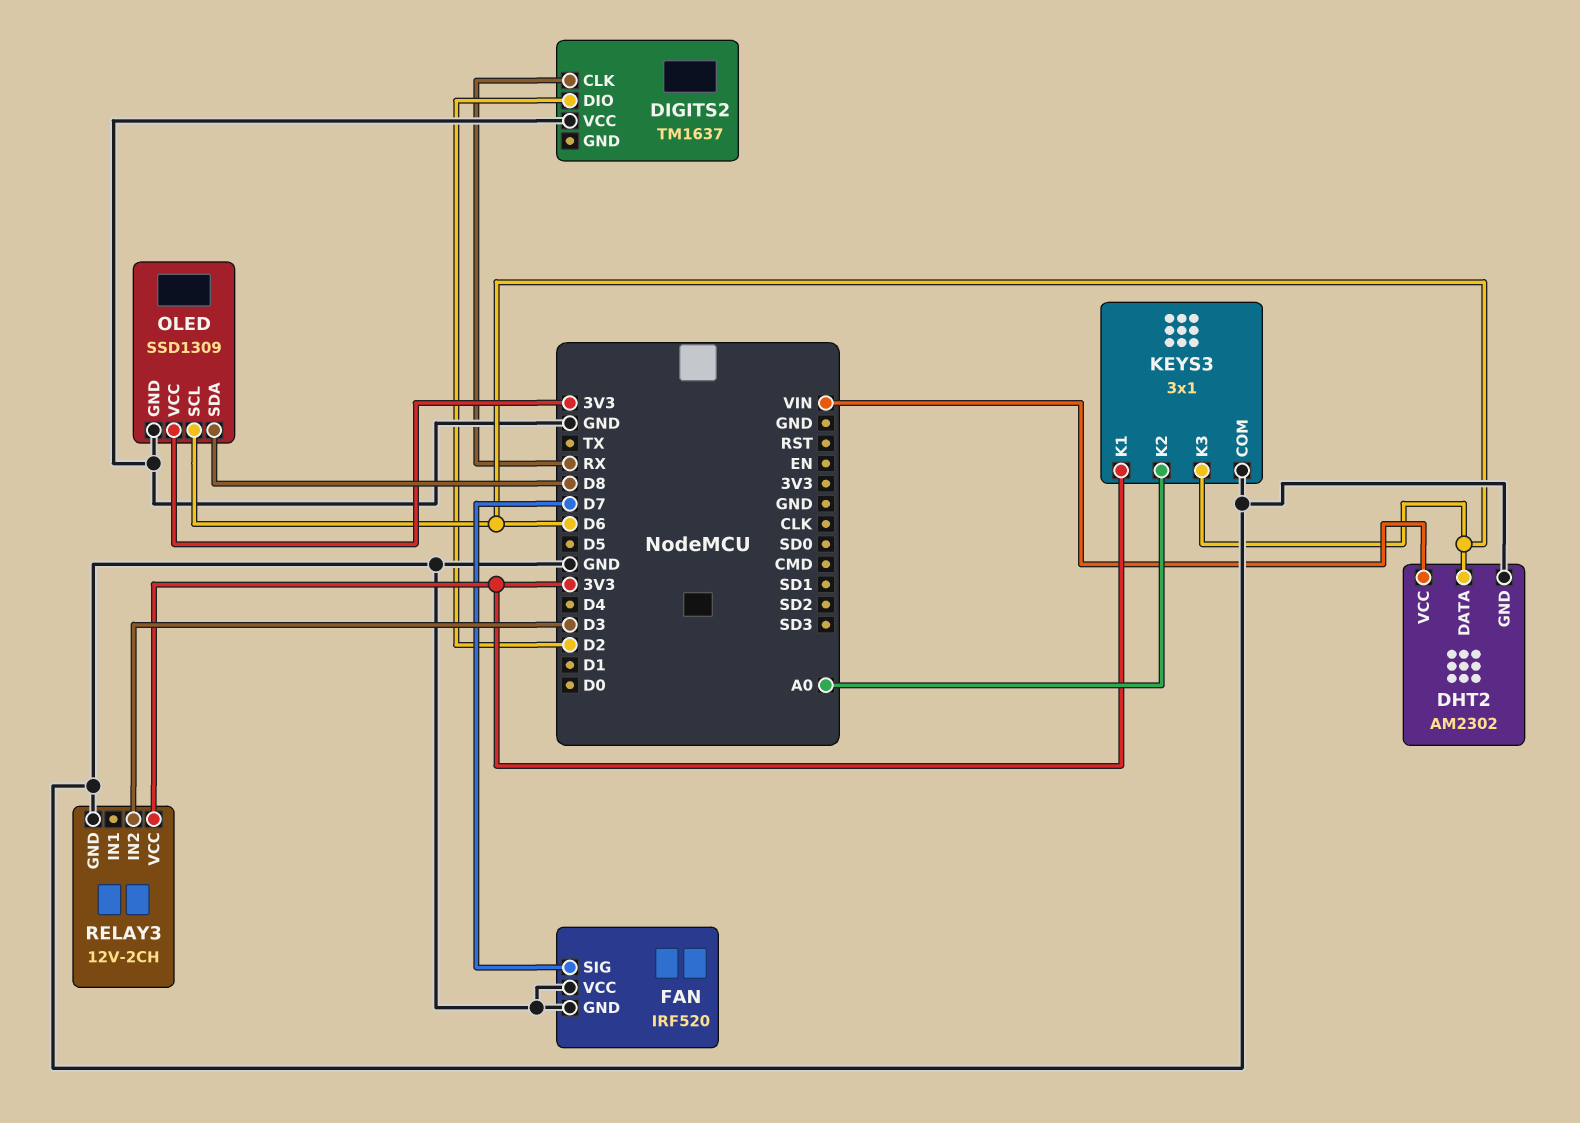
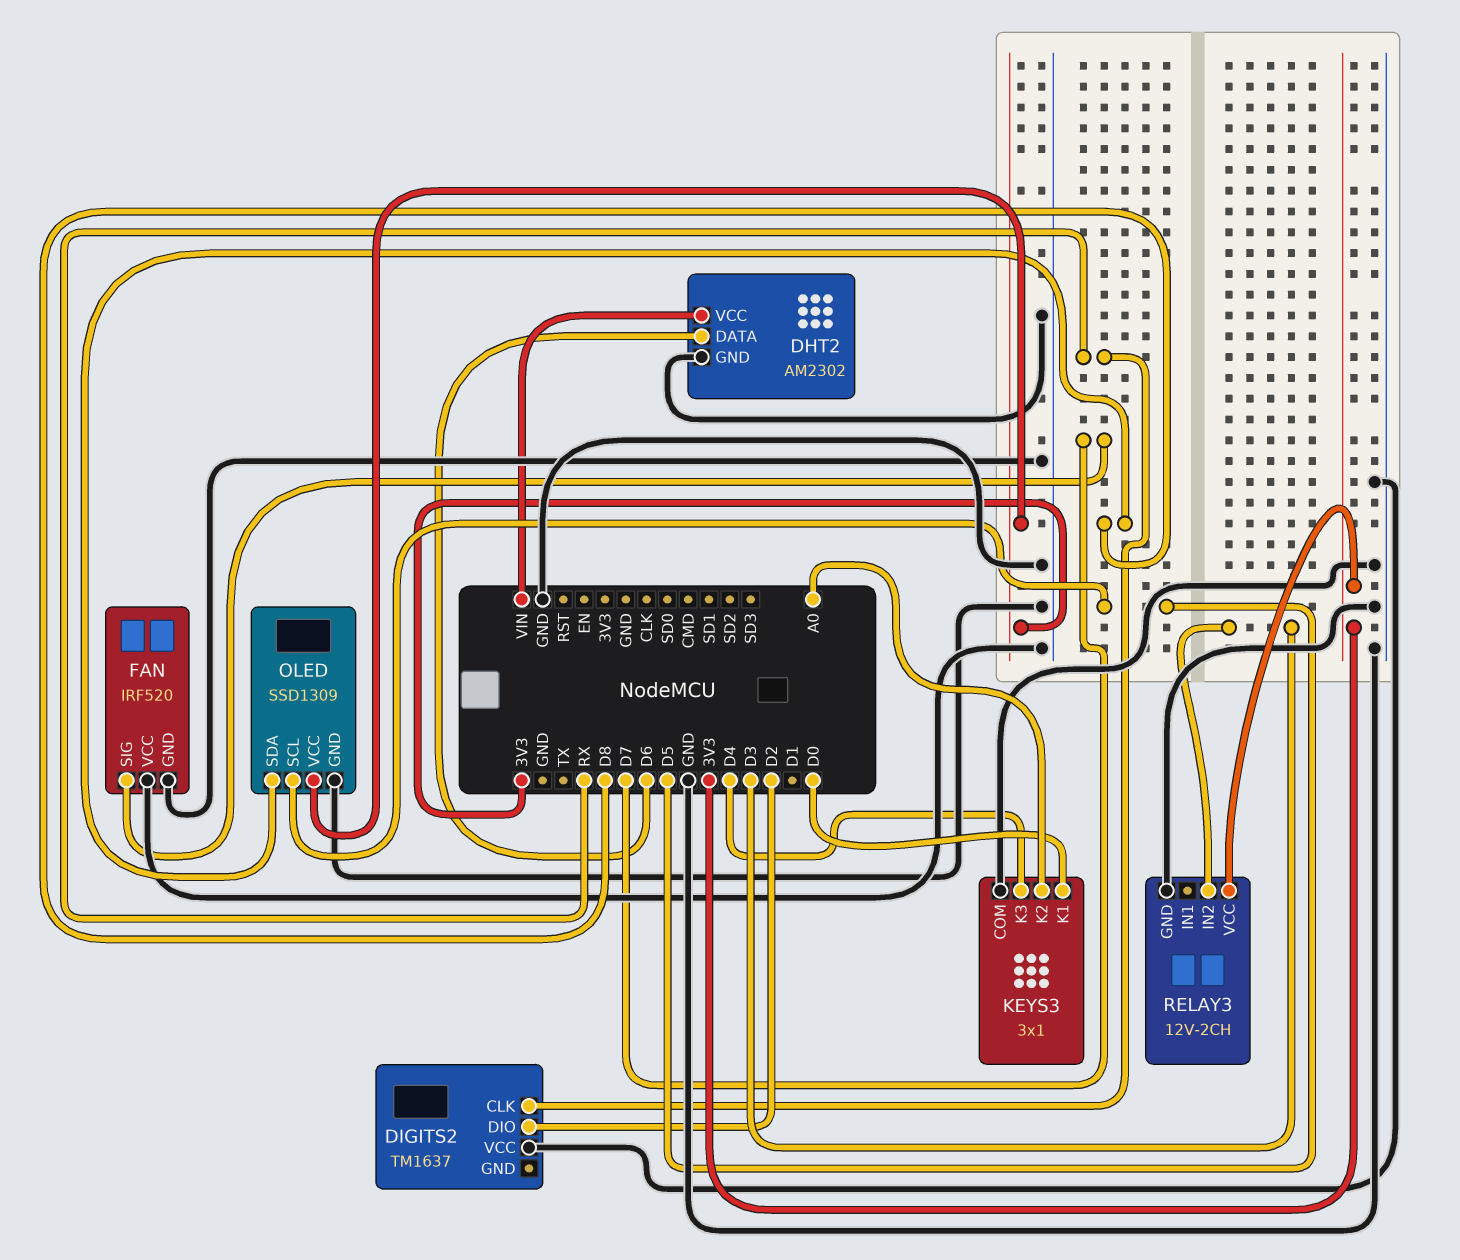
KEYS3 pin K1: 3V3 -> D0
KEYS3 pin K3: D6 -> D4
OLED pin SCL: D6 -> D5

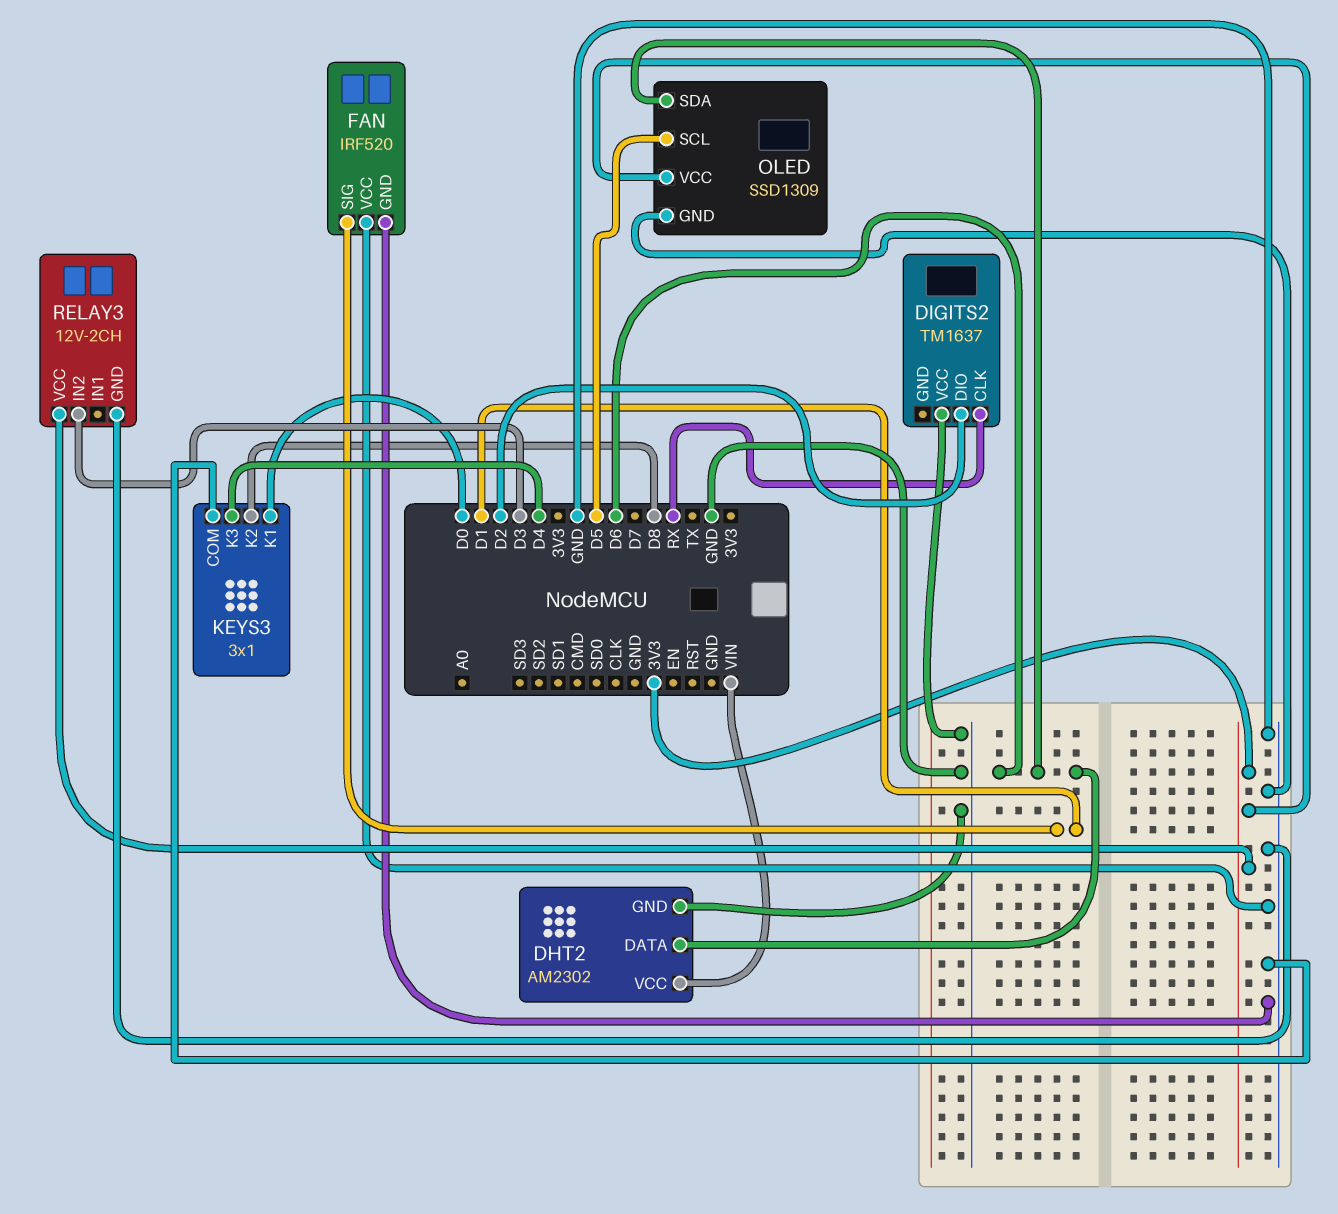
FAN pin SIG: D7 -> D1
KEYS3 pin K2: A0 -> D8
OLED pin SDA: D8 -> D6

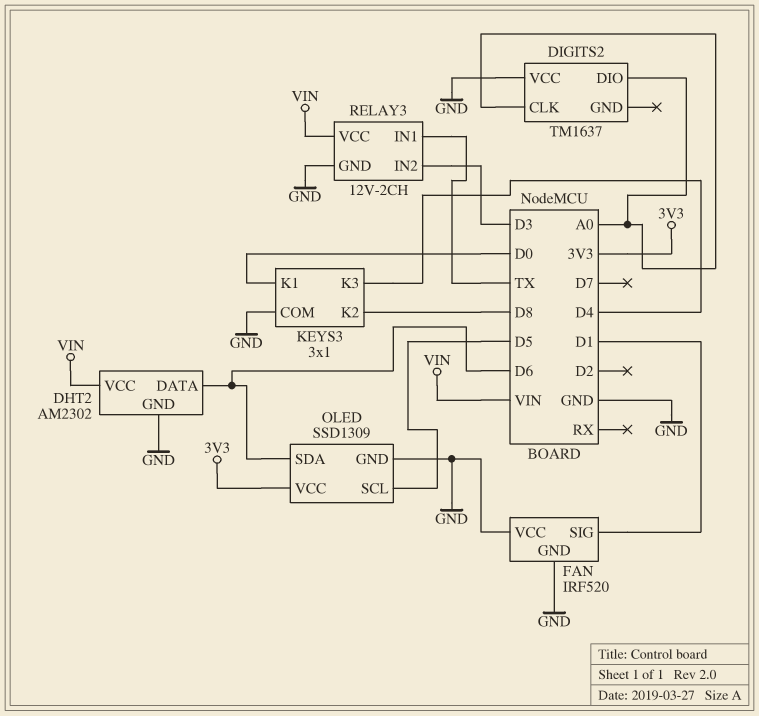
DIGITS2 pin CLK: RX -> A0
DIGITS2 pin DIO: D2 -> A0
RELAY3 pin IN1: none -> TX
RELAY3 pin VCC: 3V3 -> VIN

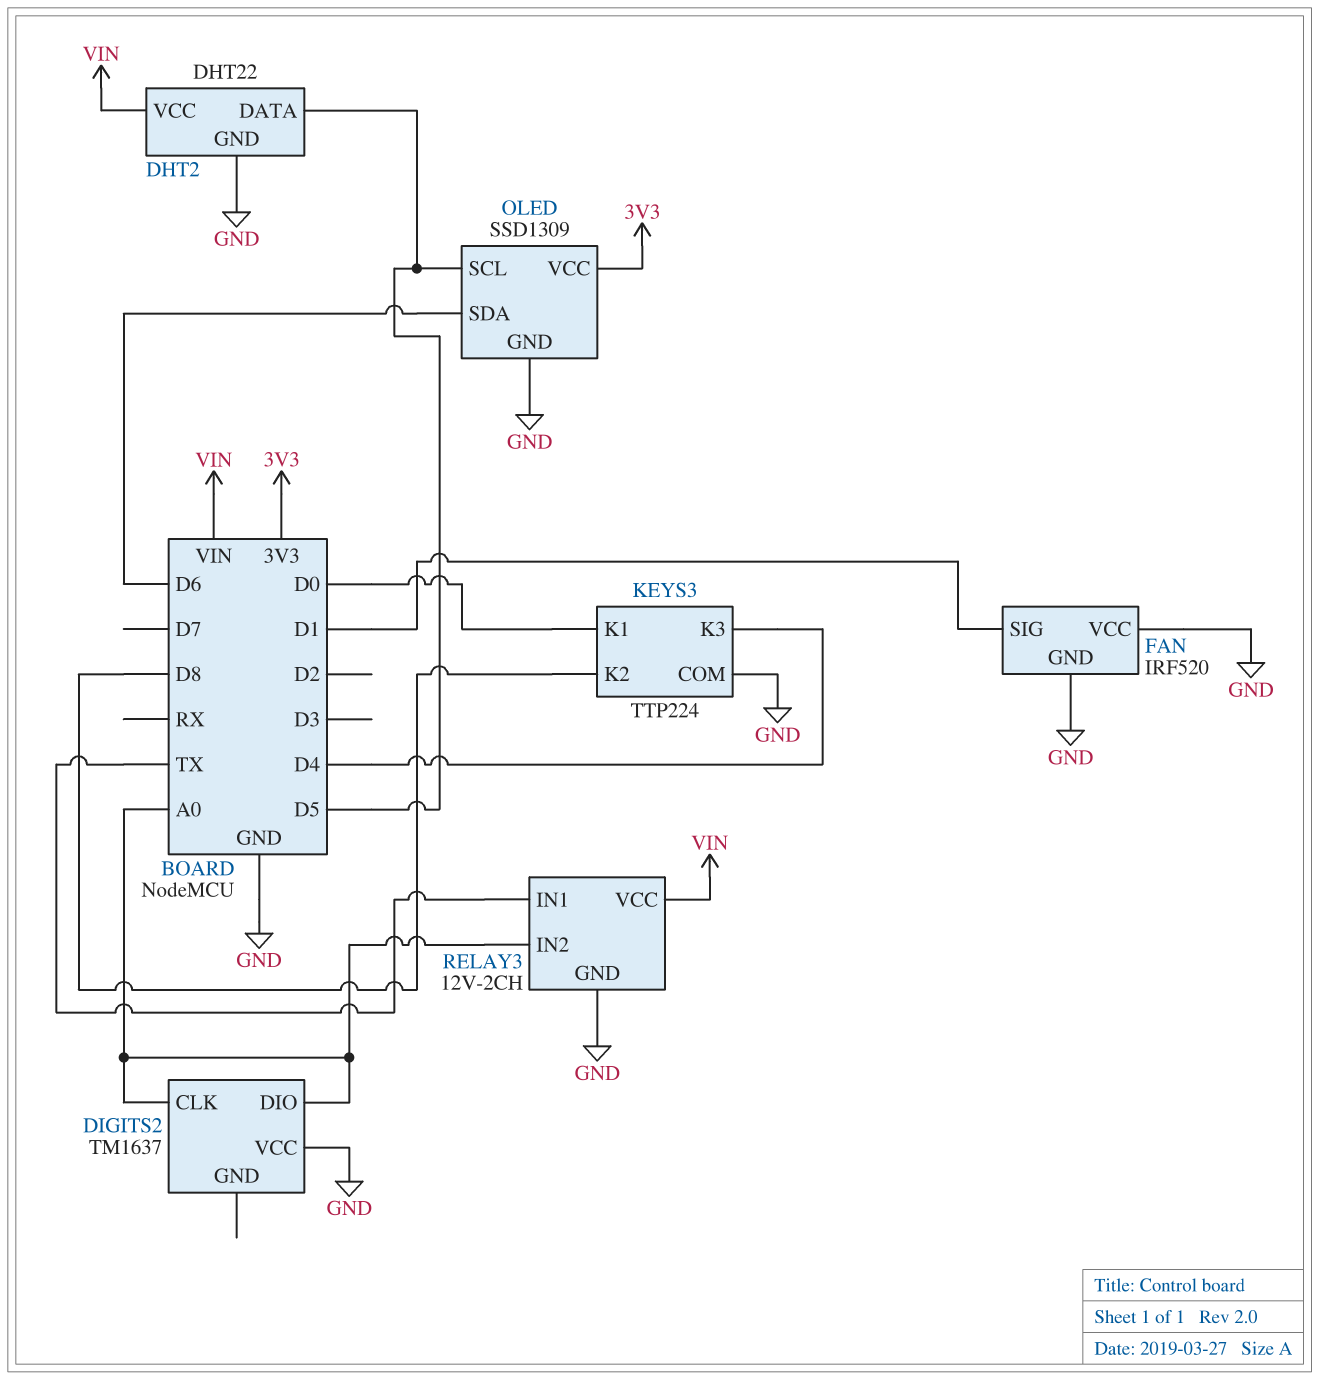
DHT2: AM2302 -> DHT22
DHT2 pin DATA: D6 -> D5
KEYS3: 3x1 -> TTP224
RELAY3 pin IN2: D3 -> A0

